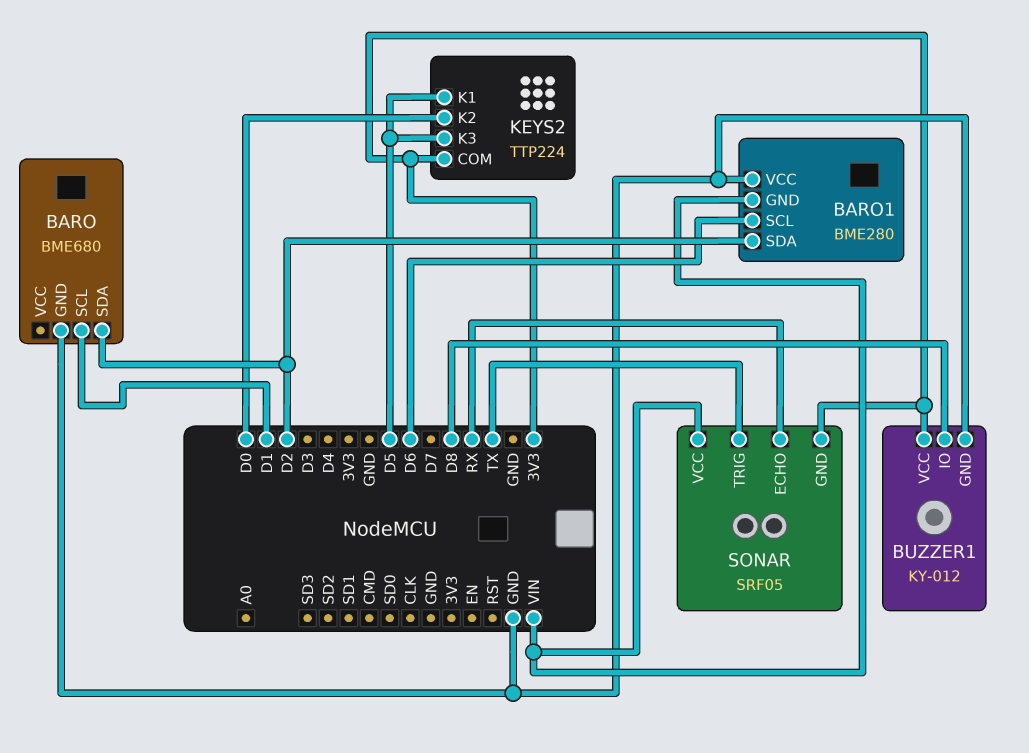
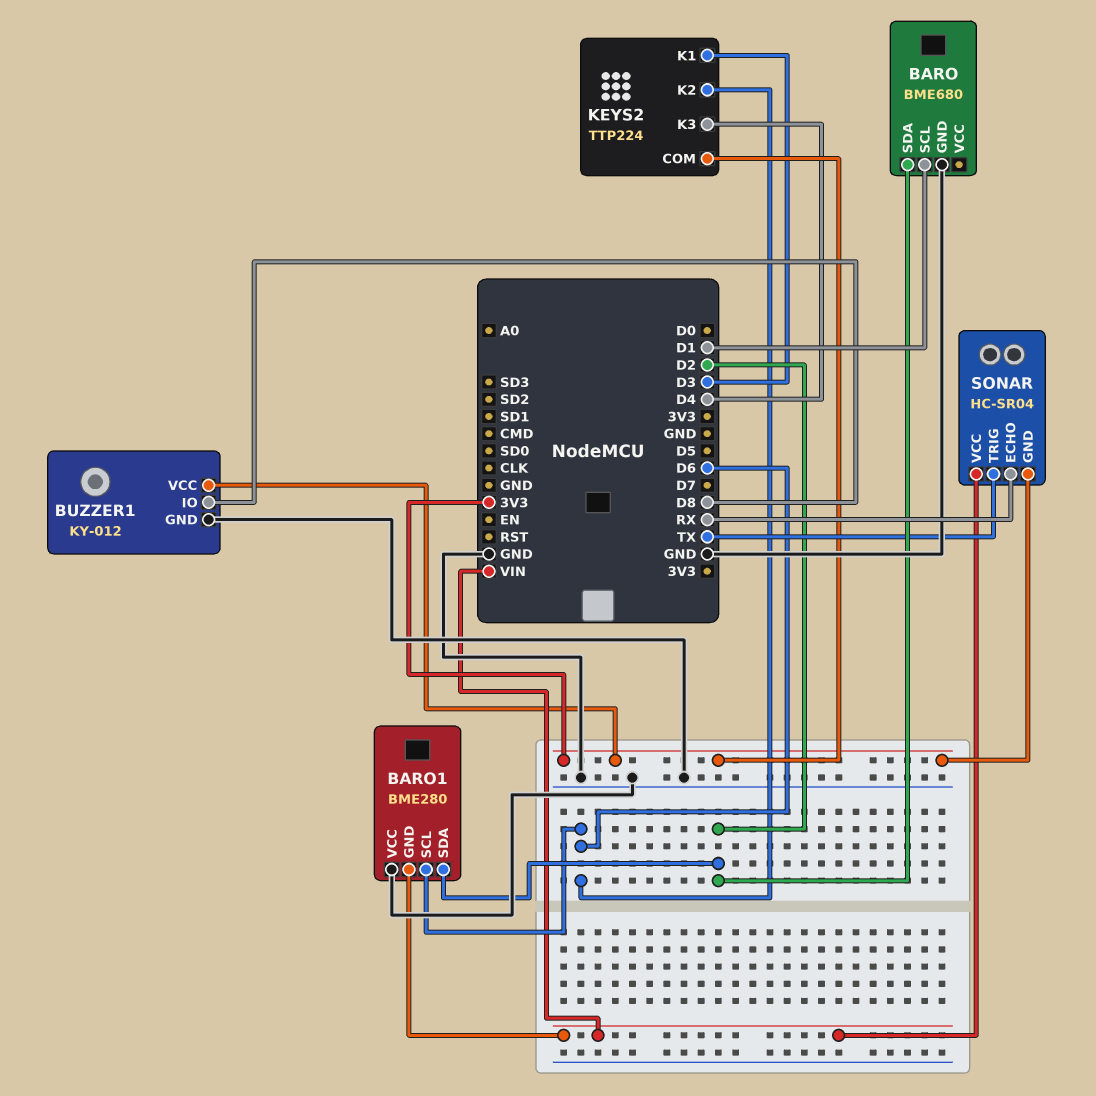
KEYS2 pin K1: D5 -> D3
KEYS2 pin K2: D0 -> D6
KEYS2 pin K3: D5 -> D4
SONAR: SRF05 -> HC-SR04

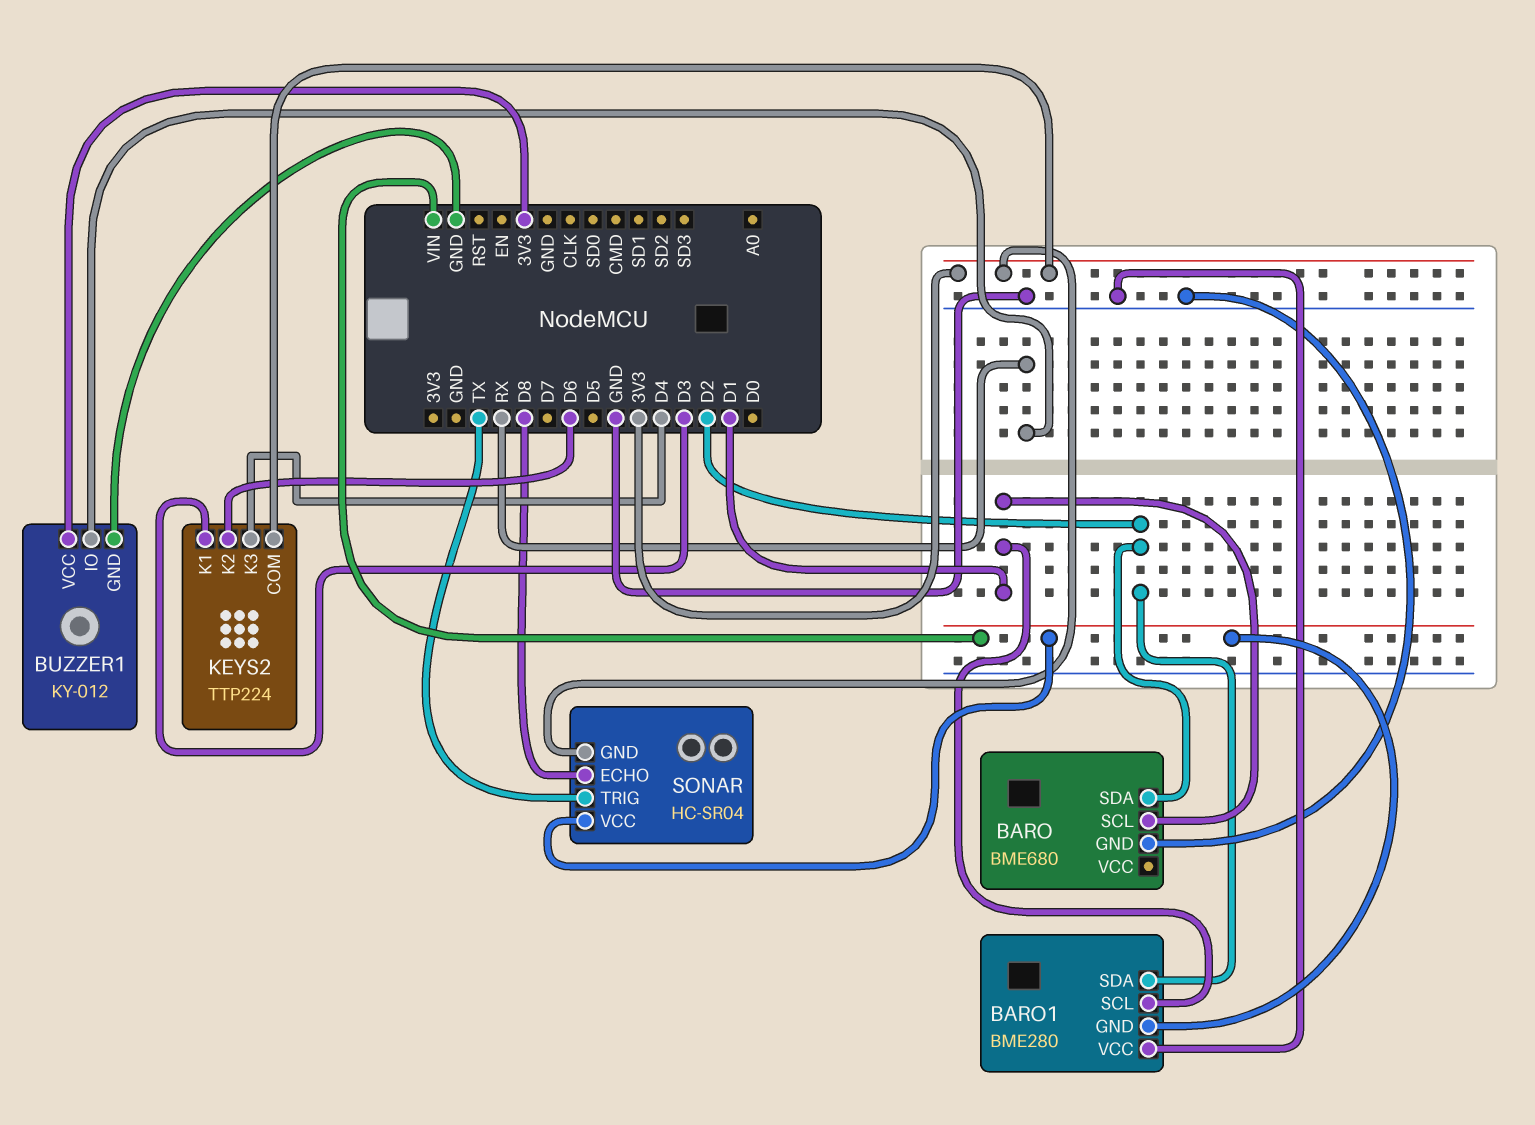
BARO1 pin SCL: D6 -> D1
BUZZER1 pin IO: D8 -> RX
SONAR pin ECHO: RX -> D8

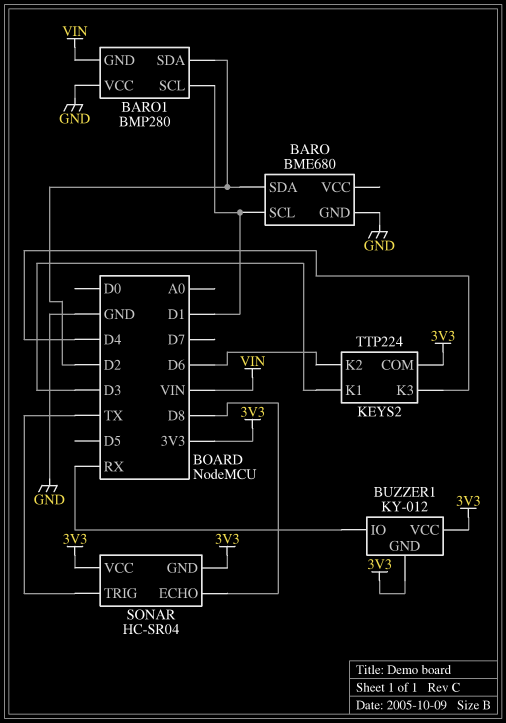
BARO1: BME280 -> BMP280
BUZZER1 pin GND: GND -> 3V3
SONAR pin VCC: VIN -> 3V3

